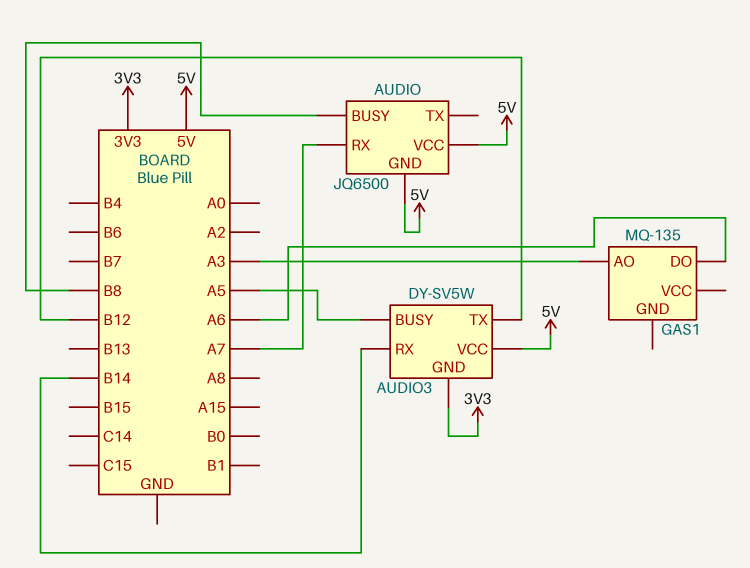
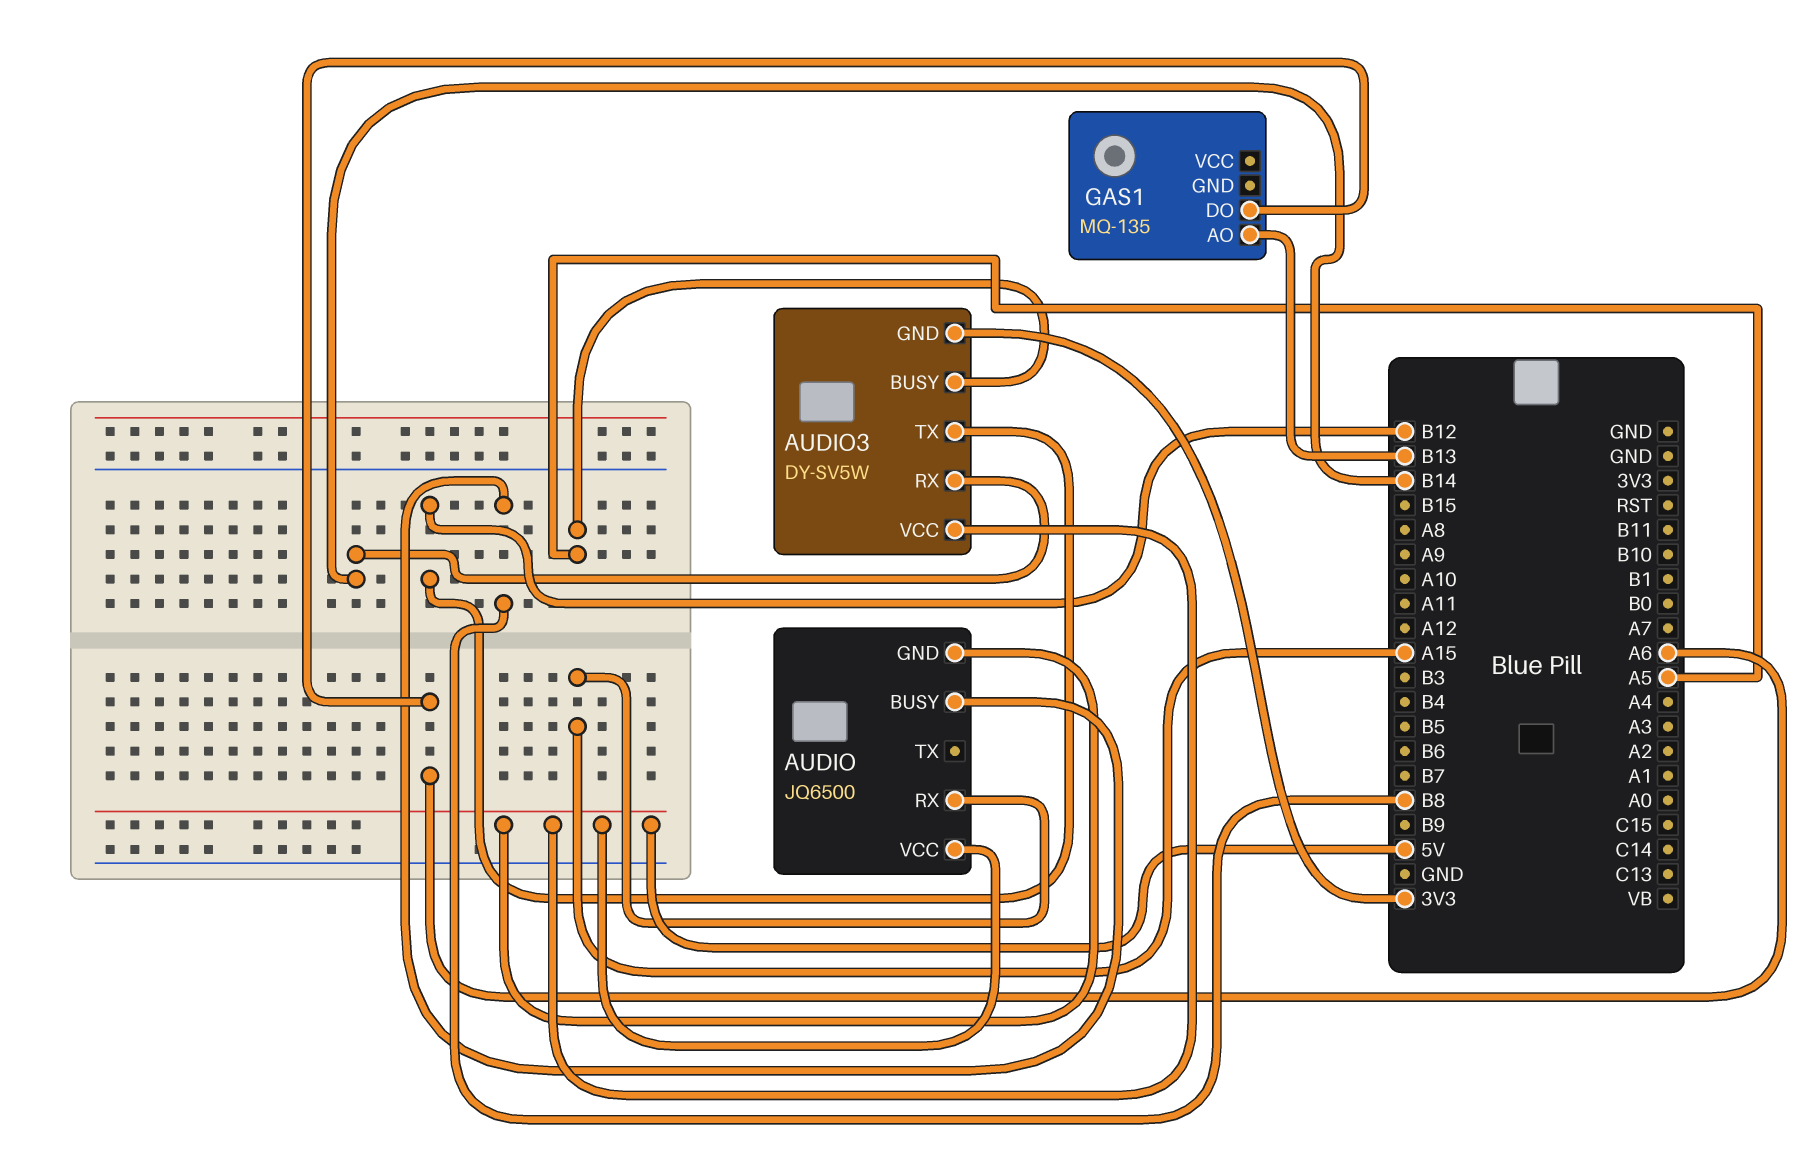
AUDIO pin RX: A7 -> A15
GAS1 pin AO: A3 -> B13

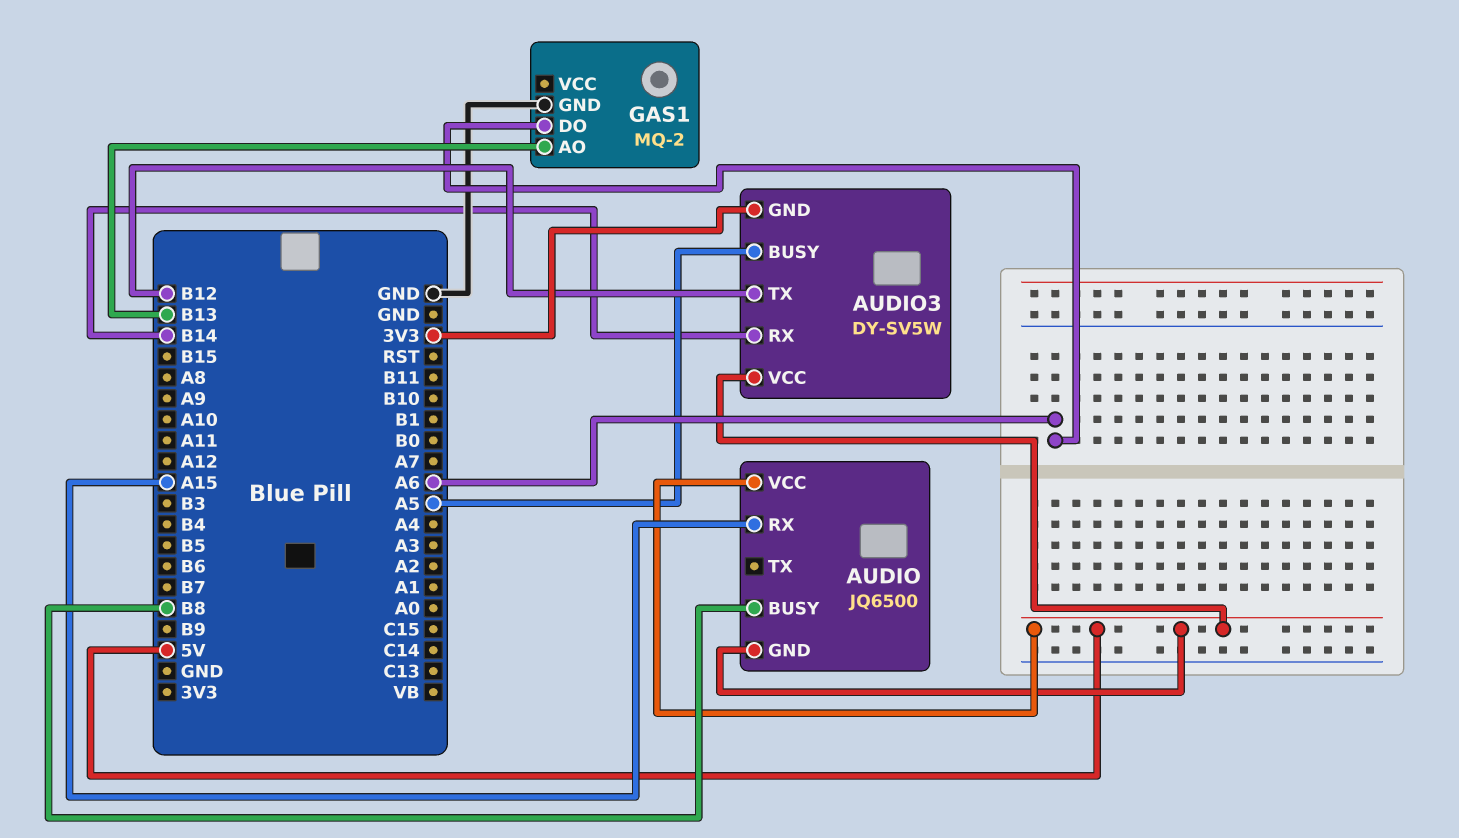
GAS1: MQ-135 -> MQ-2
GAS1 pin GND: none -> GND

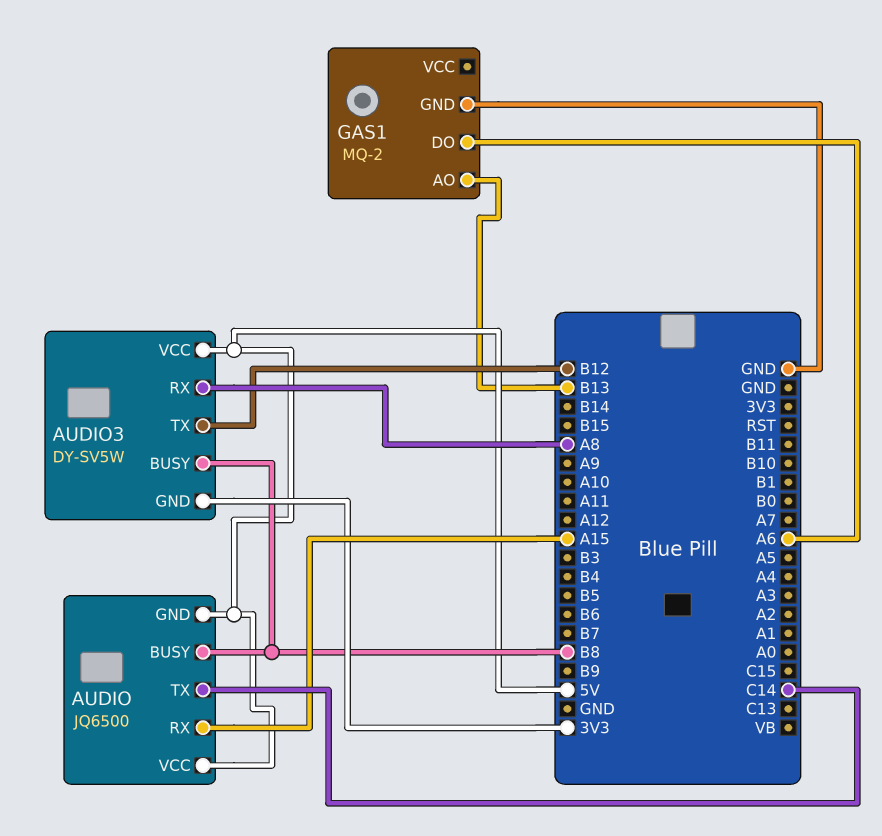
AUDIO pin TX: none -> C14
AUDIO3 pin BUSY: A5 -> B8
AUDIO3 pin RX: B14 -> A8

